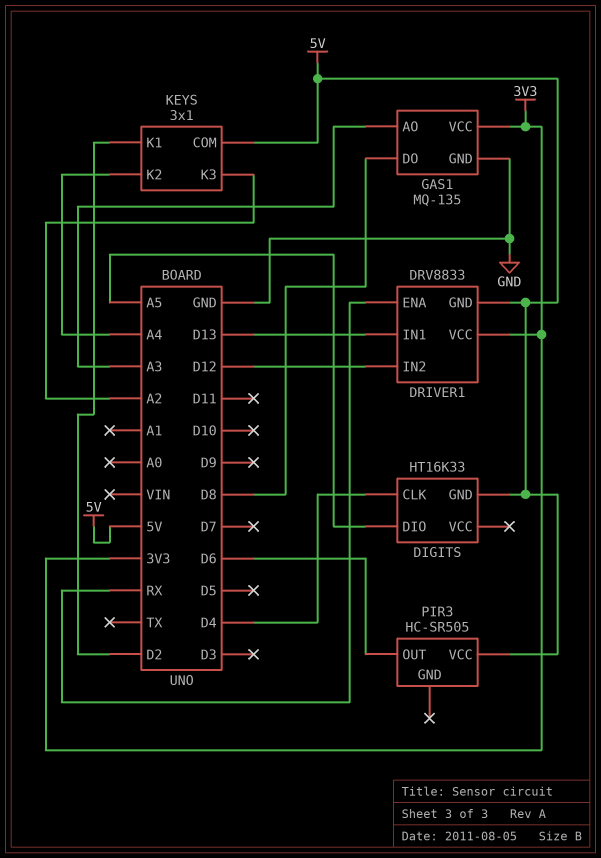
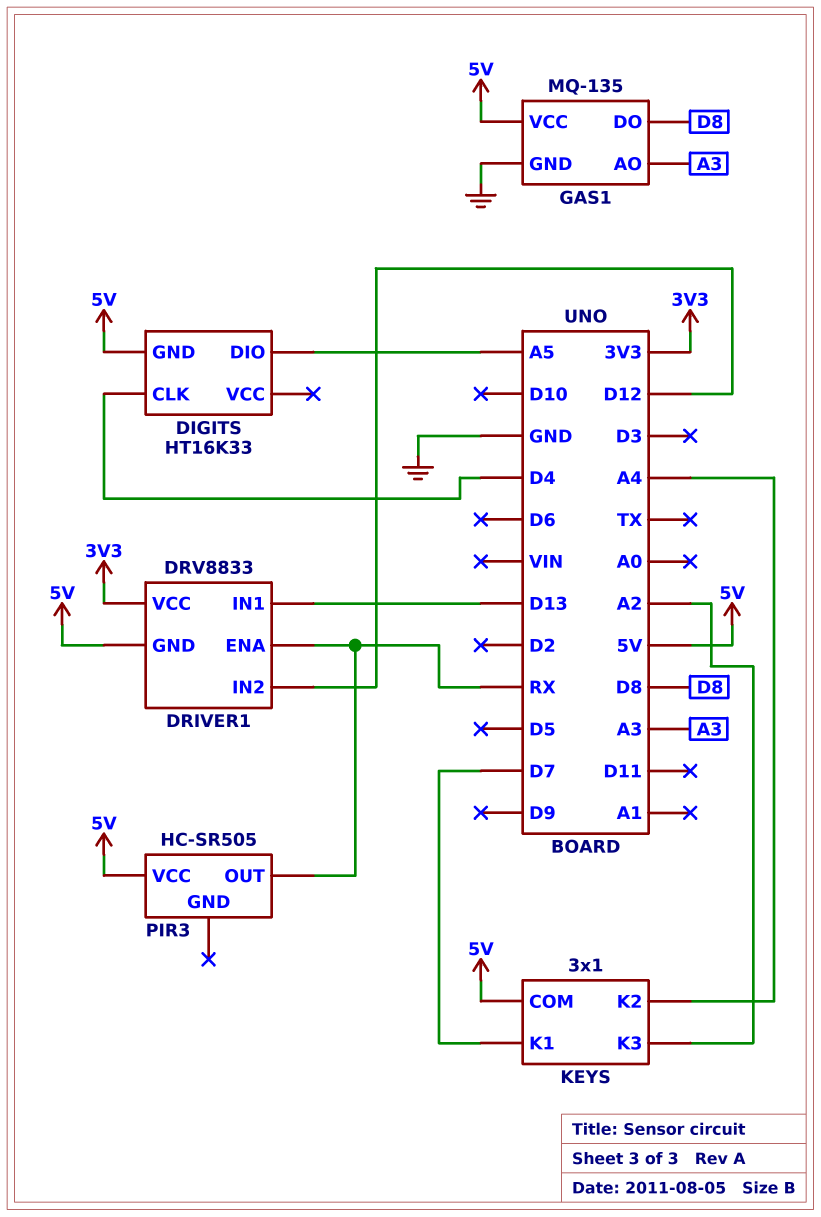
GAS1 pin VCC: 3V3 -> 5V
KEYS pin K1: D2 -> D7
PIR3 pin OUT: D6 -> RX

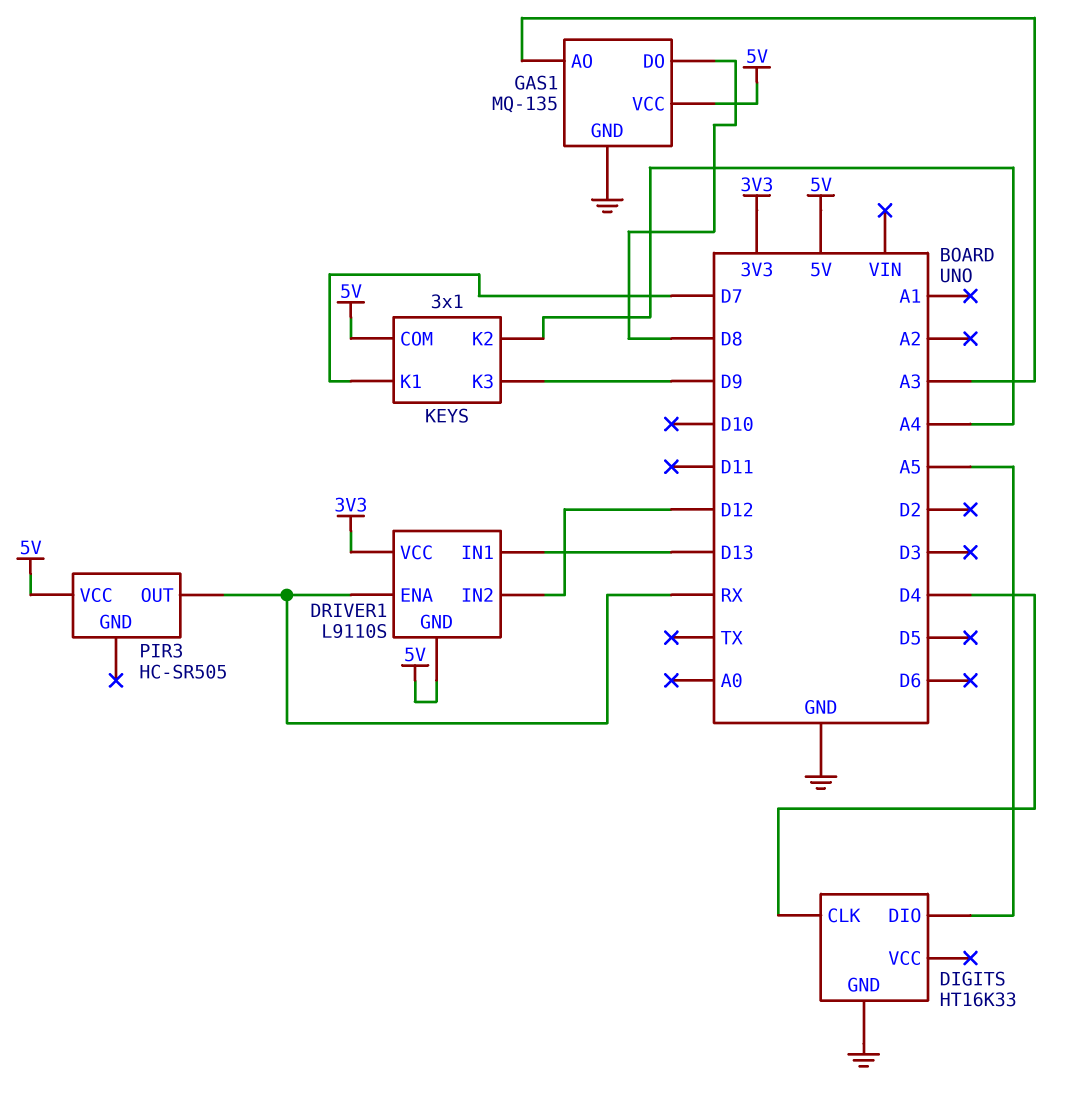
DIGITS pin GND: 5V -> GND
DRIVER1: DRV8833 -> L9110S
KEYS pin K3: A2 -> D9

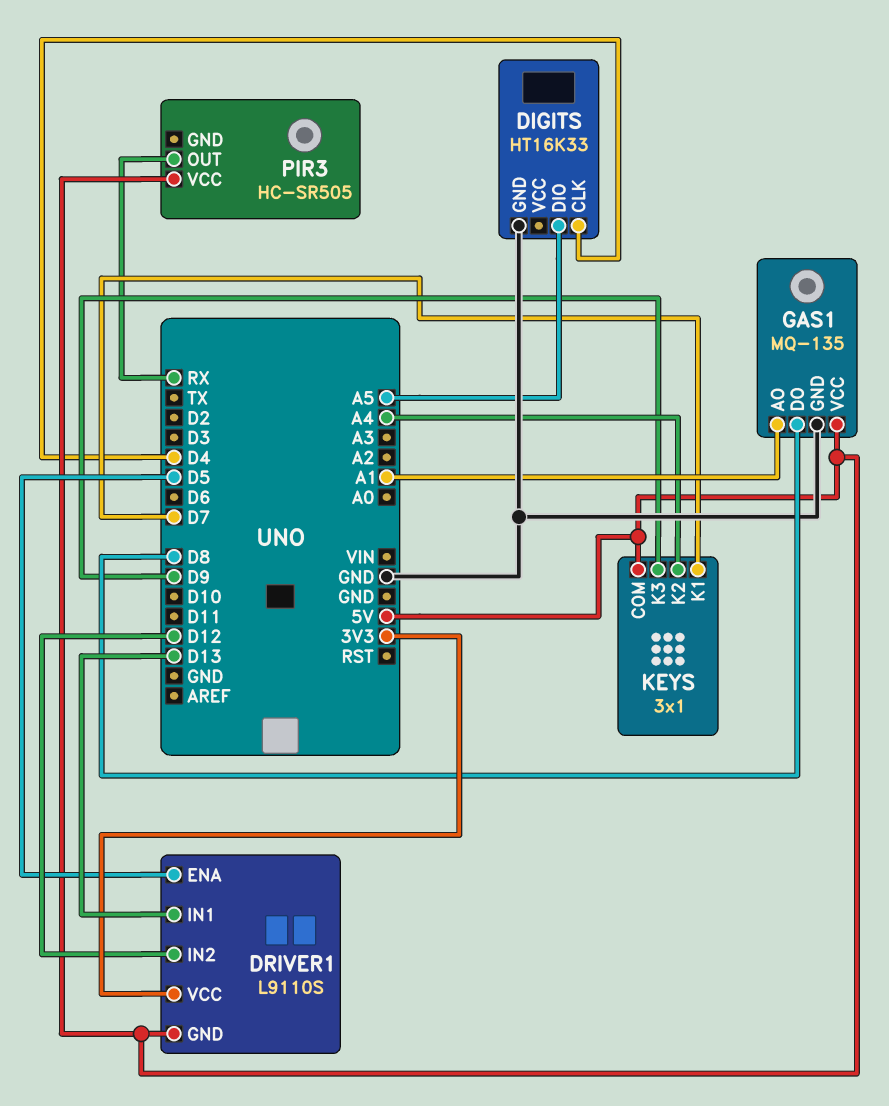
DRIVER1 pin ENA: RX -> D5
GAS1 pin AO: A3 -> A1

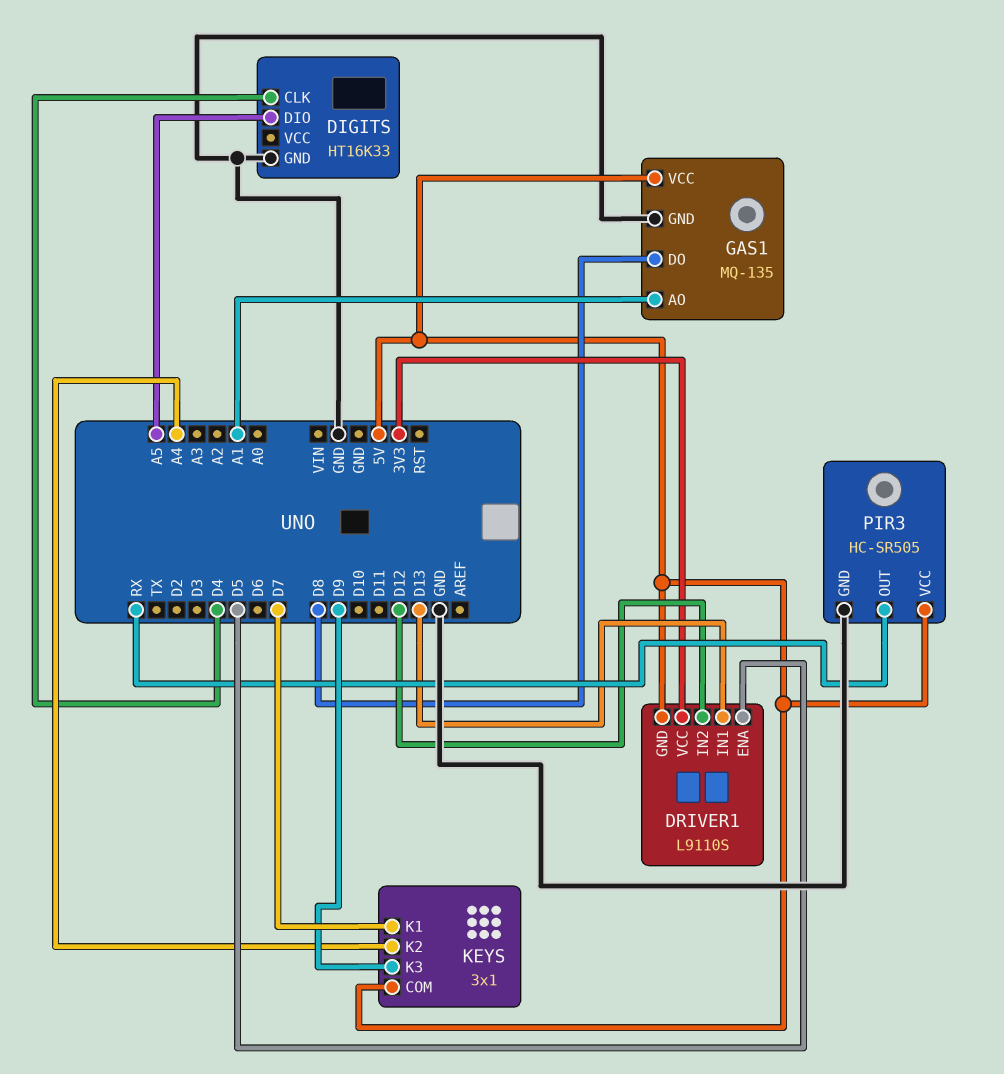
PIR3 pin GND: none -> GND

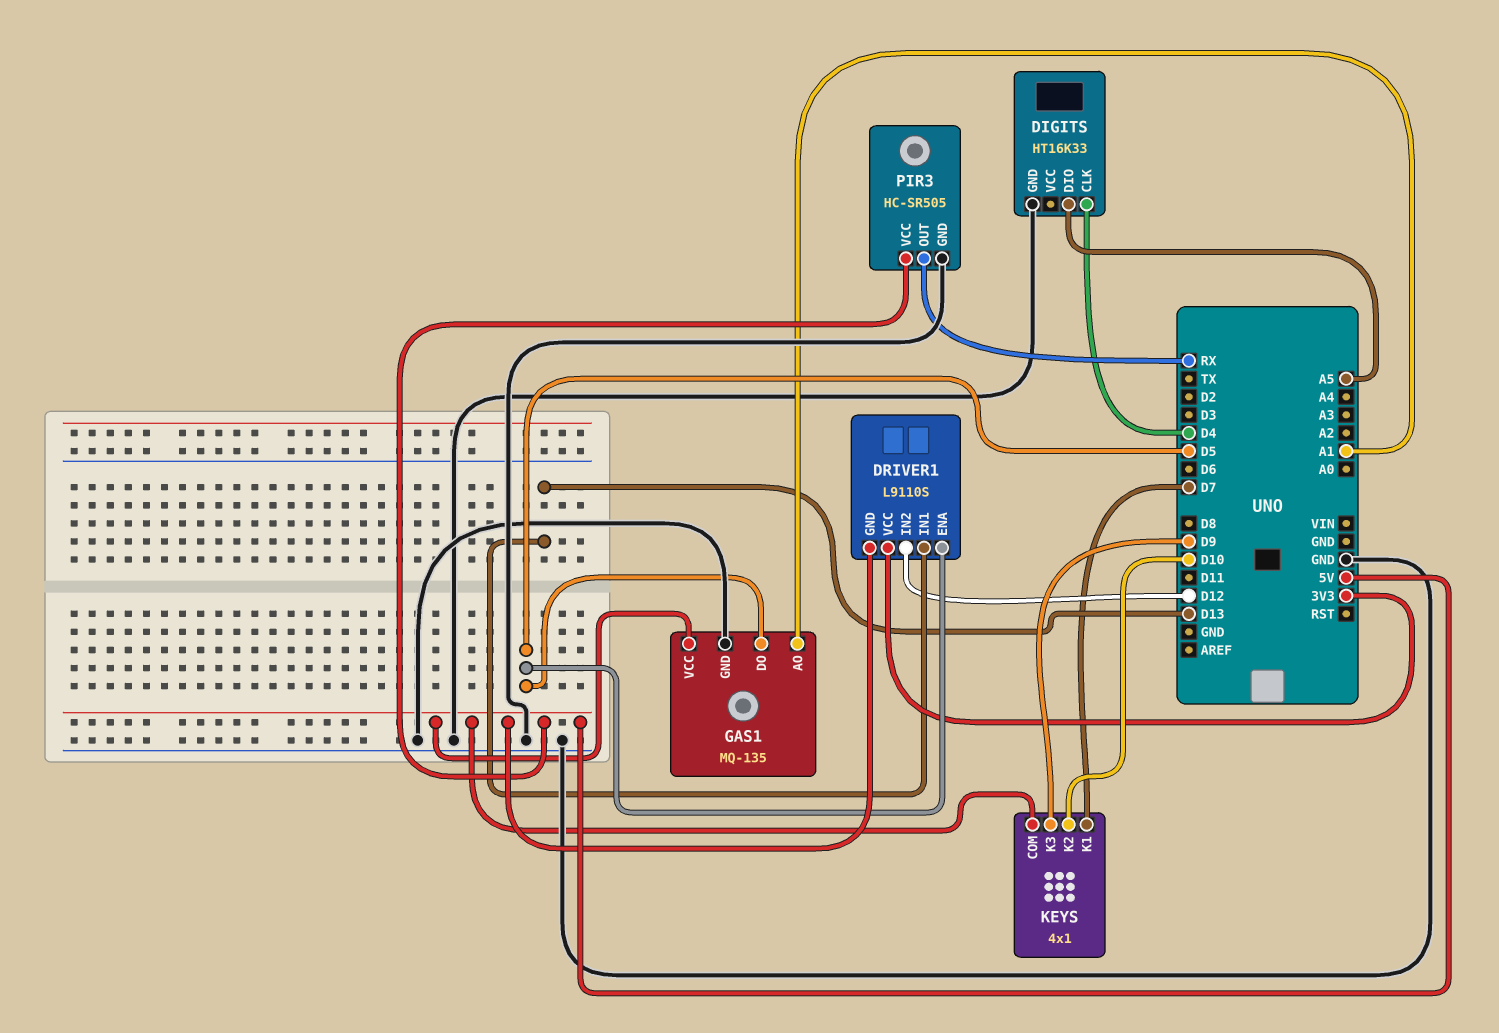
GAS1 pin DO: D8 -> D5
KEYS: 3x1 -> 4x1
KEYS pin K2: A4 -> D10

